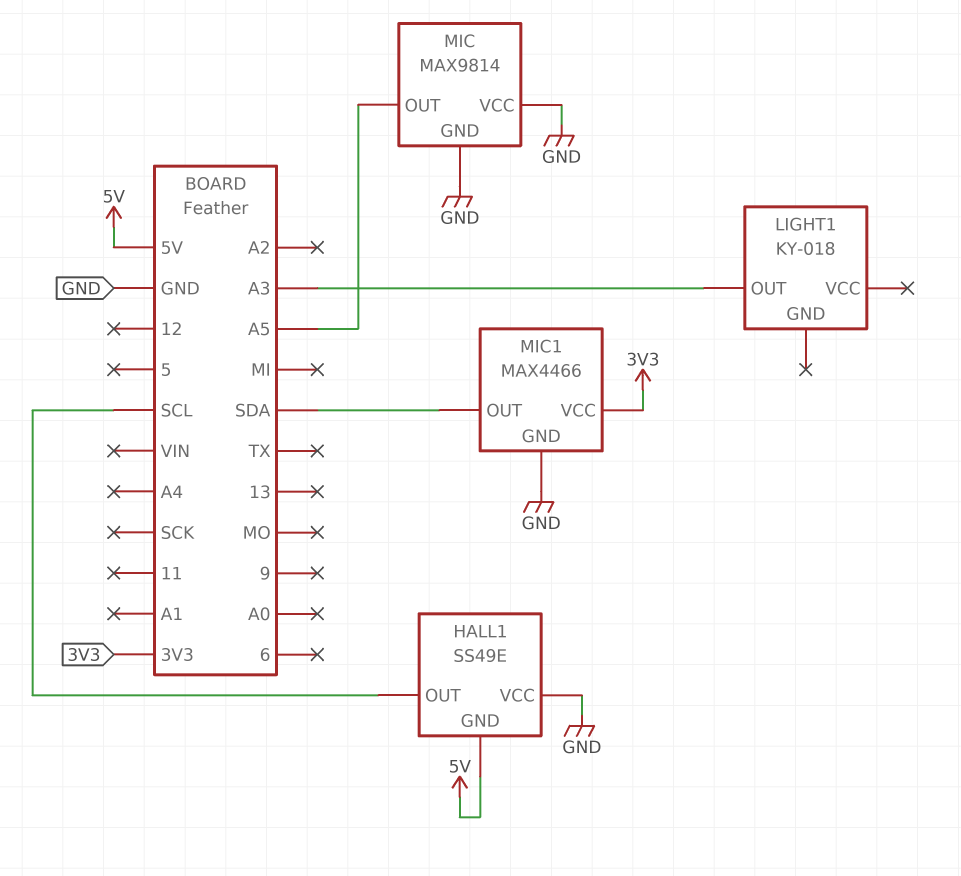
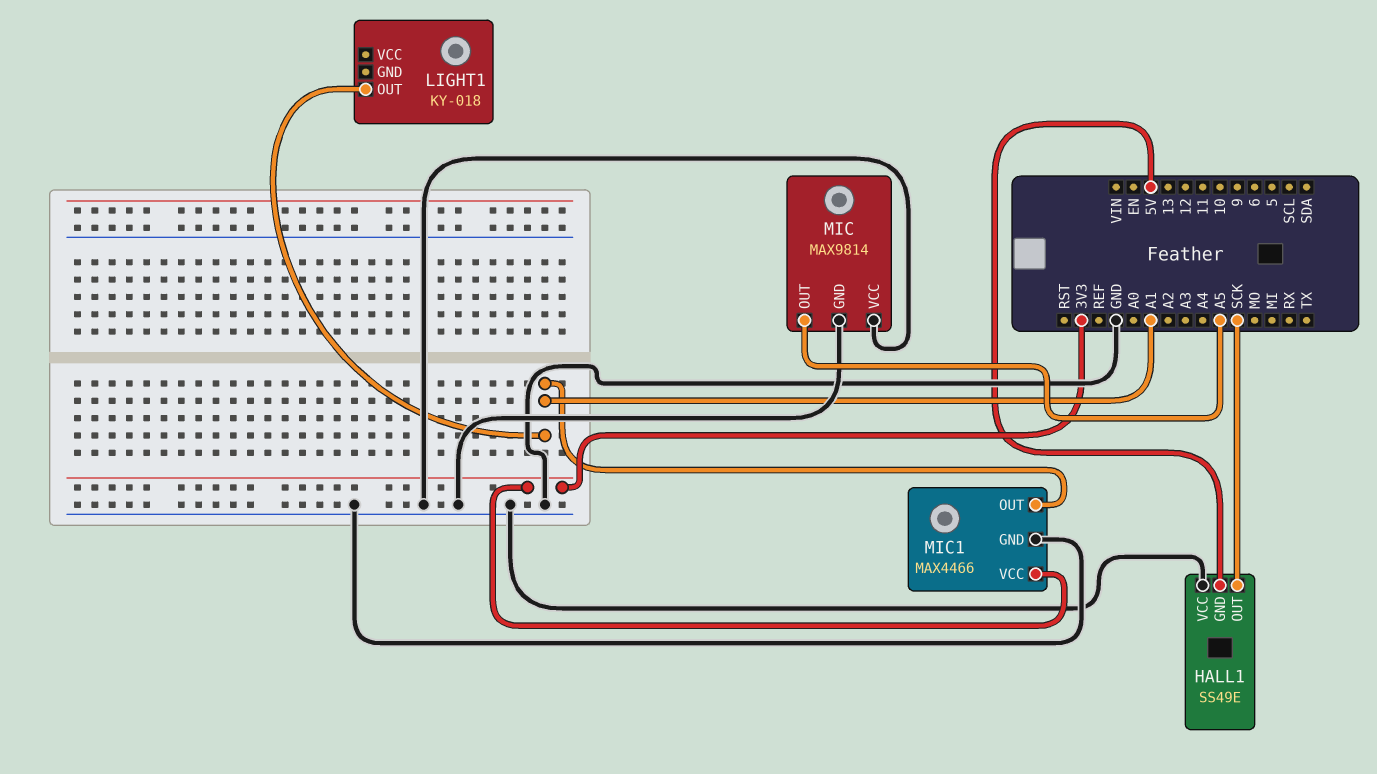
HALL1 pin OUT: SCL -> SCK
LIGHT1 pin OUT: A3 -> A1
MIC1 pin OUT: SDA -> A1

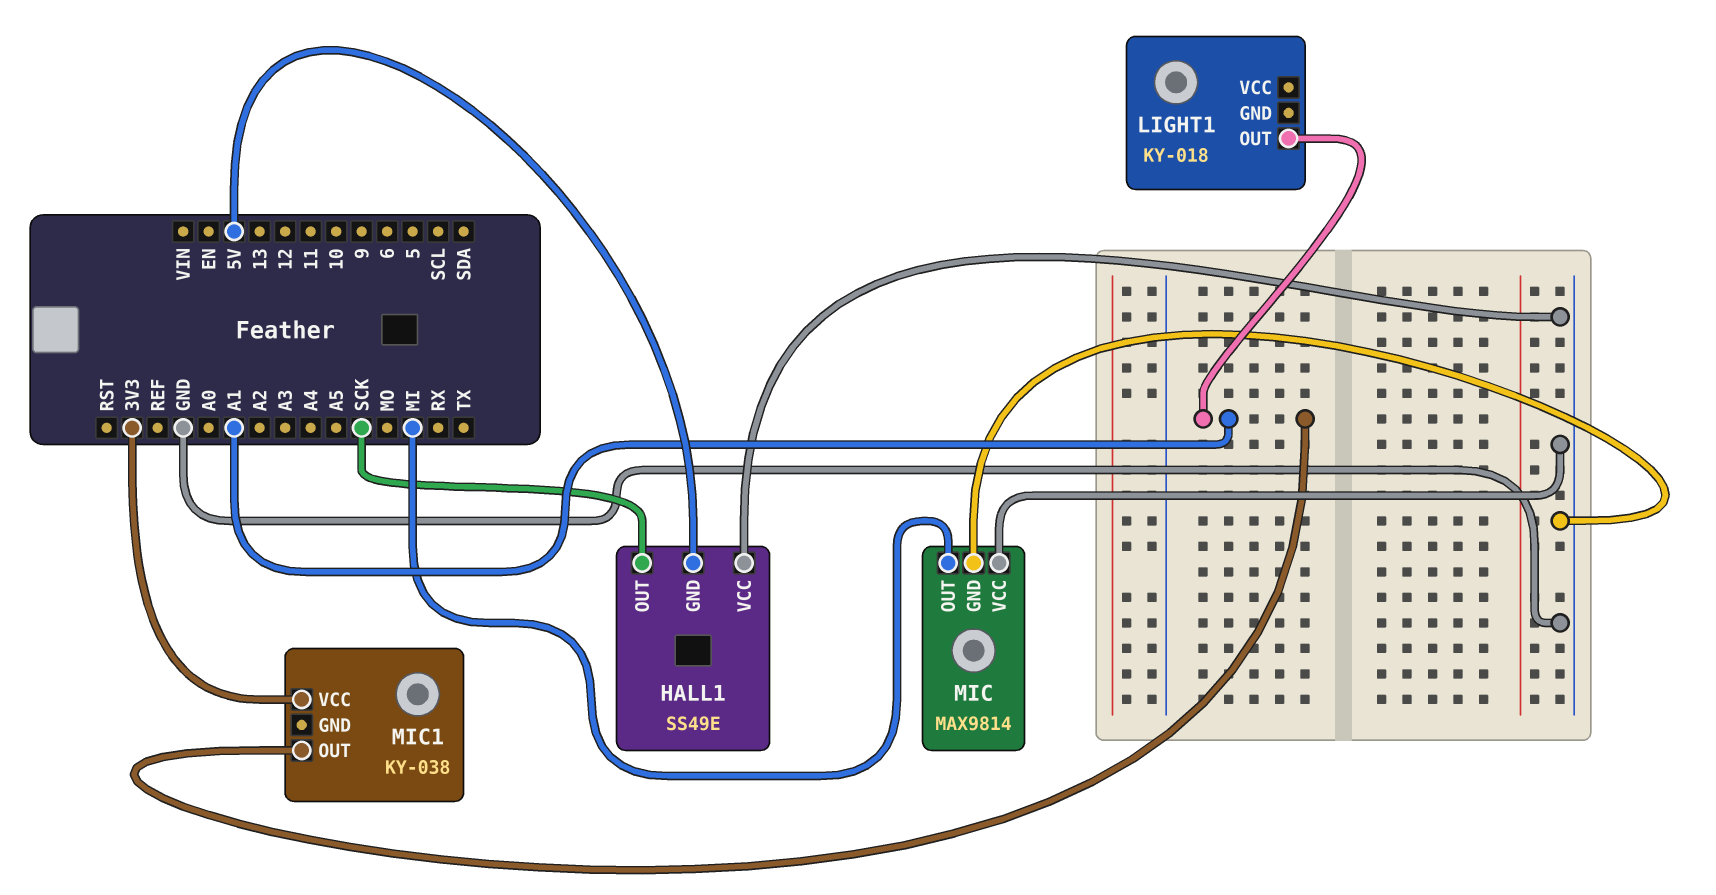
MIC pin OUT: A5 -> MI
MIC1: MAX4466 -> KY-038
MIC1 pin GND: GND -> none

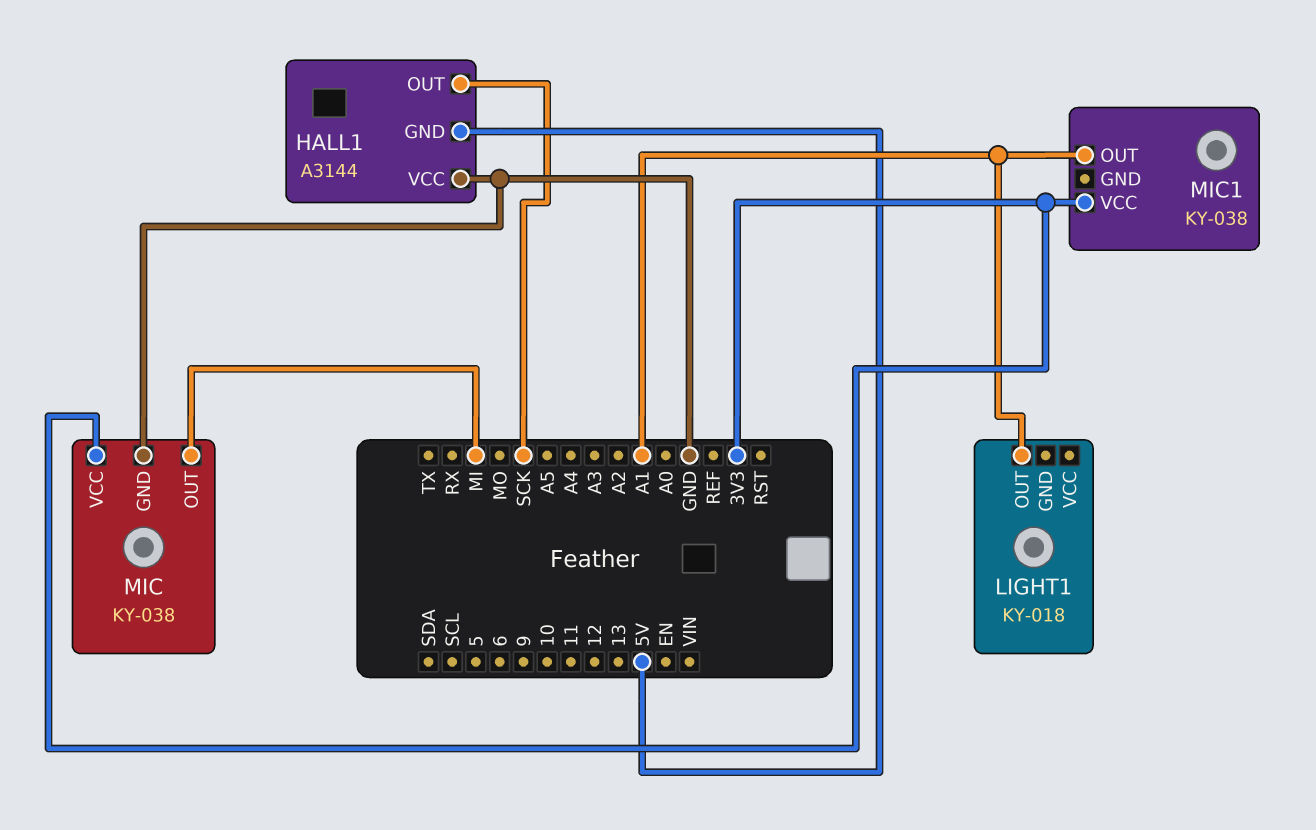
HALL1: SS49E -> A3144
MIC: MAX9814 -> KY-038
MIC pin VCC: GND -> 3V3

